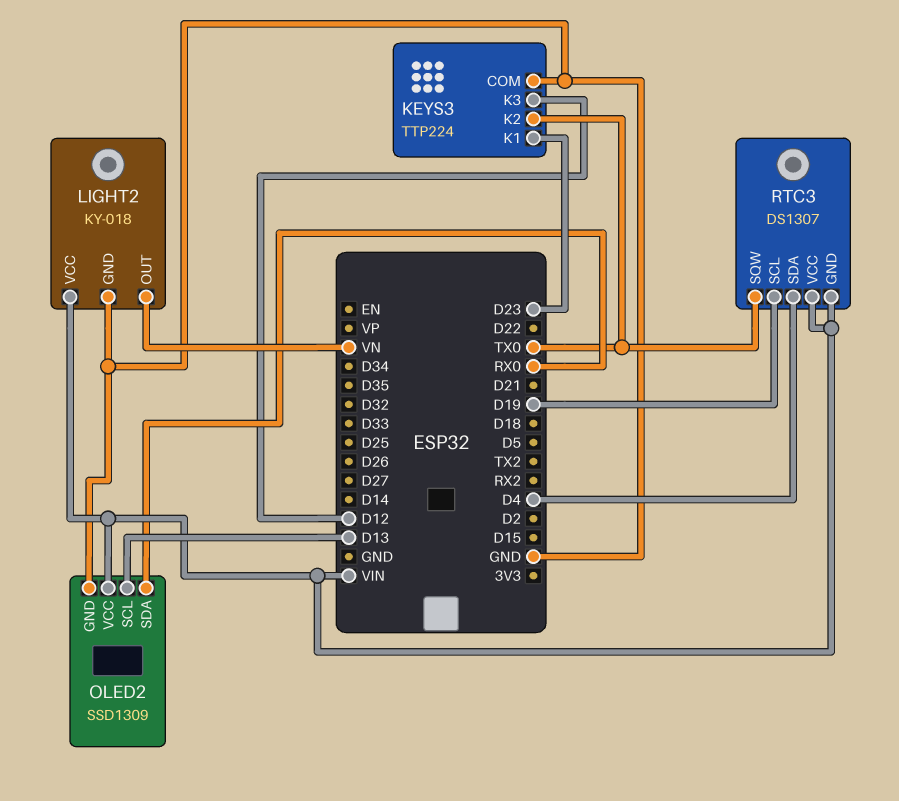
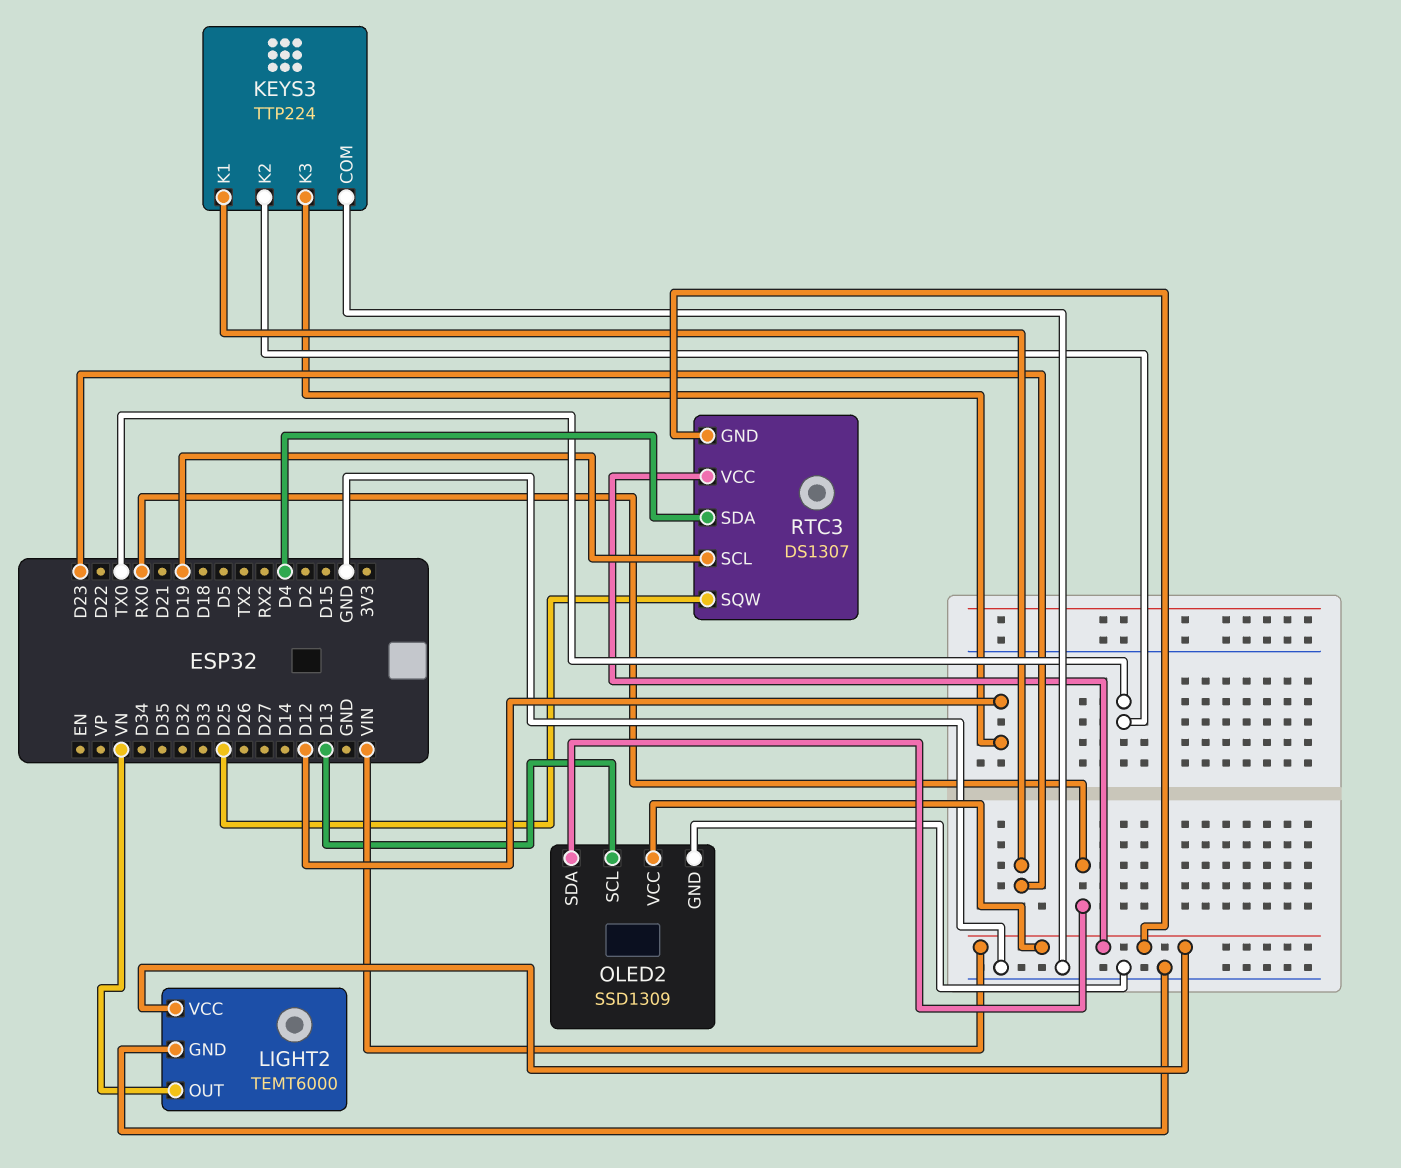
LIGHT2: KY-018 -> TEMT6000
RTC3 pin SQW: TX0 -> D25

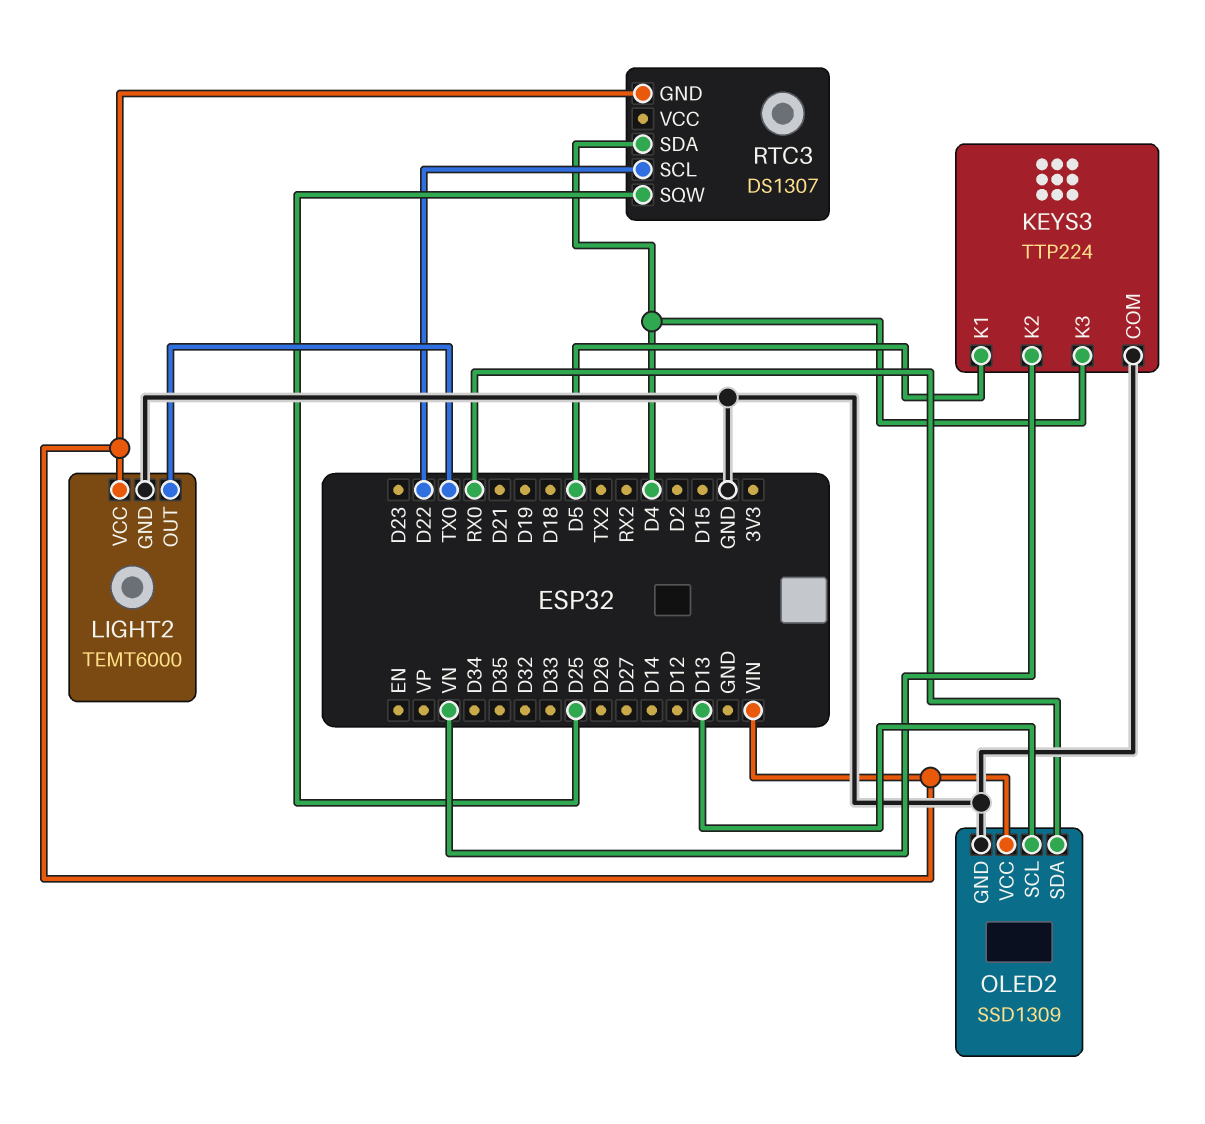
KEYS3 pin K1: D23 -> D5
KEYS3 pin K2: TX0 -> VN
KEYS3 pin K3: D12 -> D4
LIGHT2 pin OUT: VN -> TX0
RTC3 pin SCL: D19 -> D22
RTC3 pin VCC: VIN -> none

